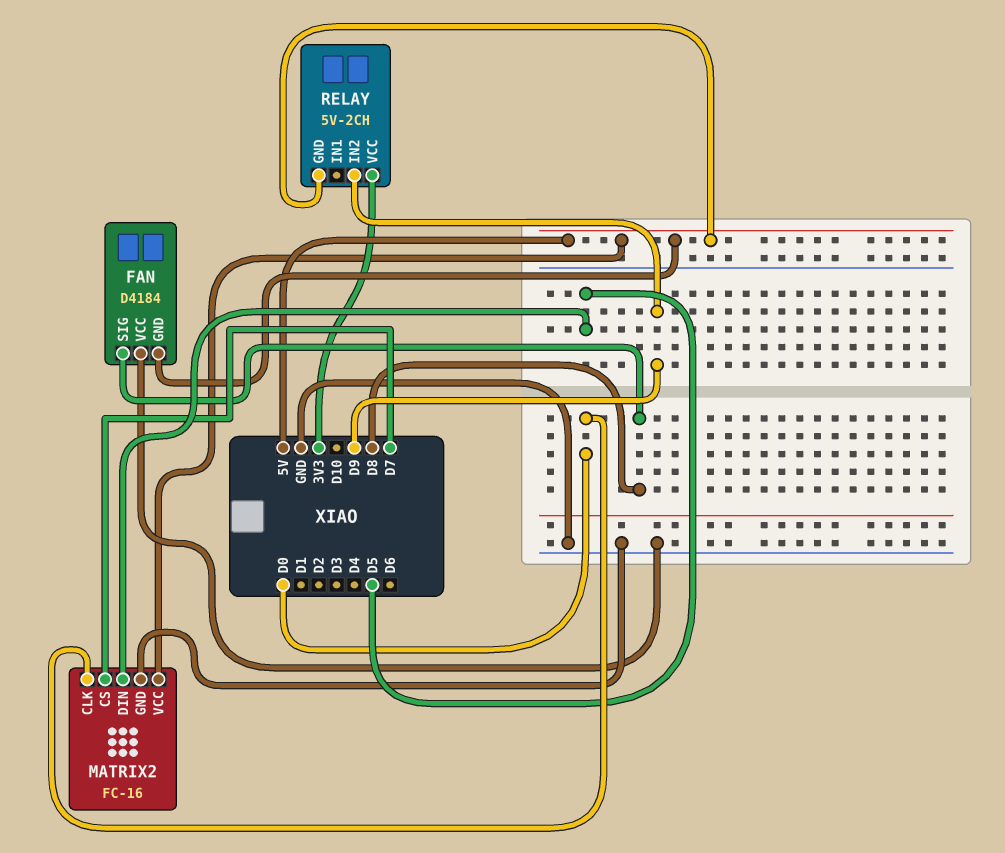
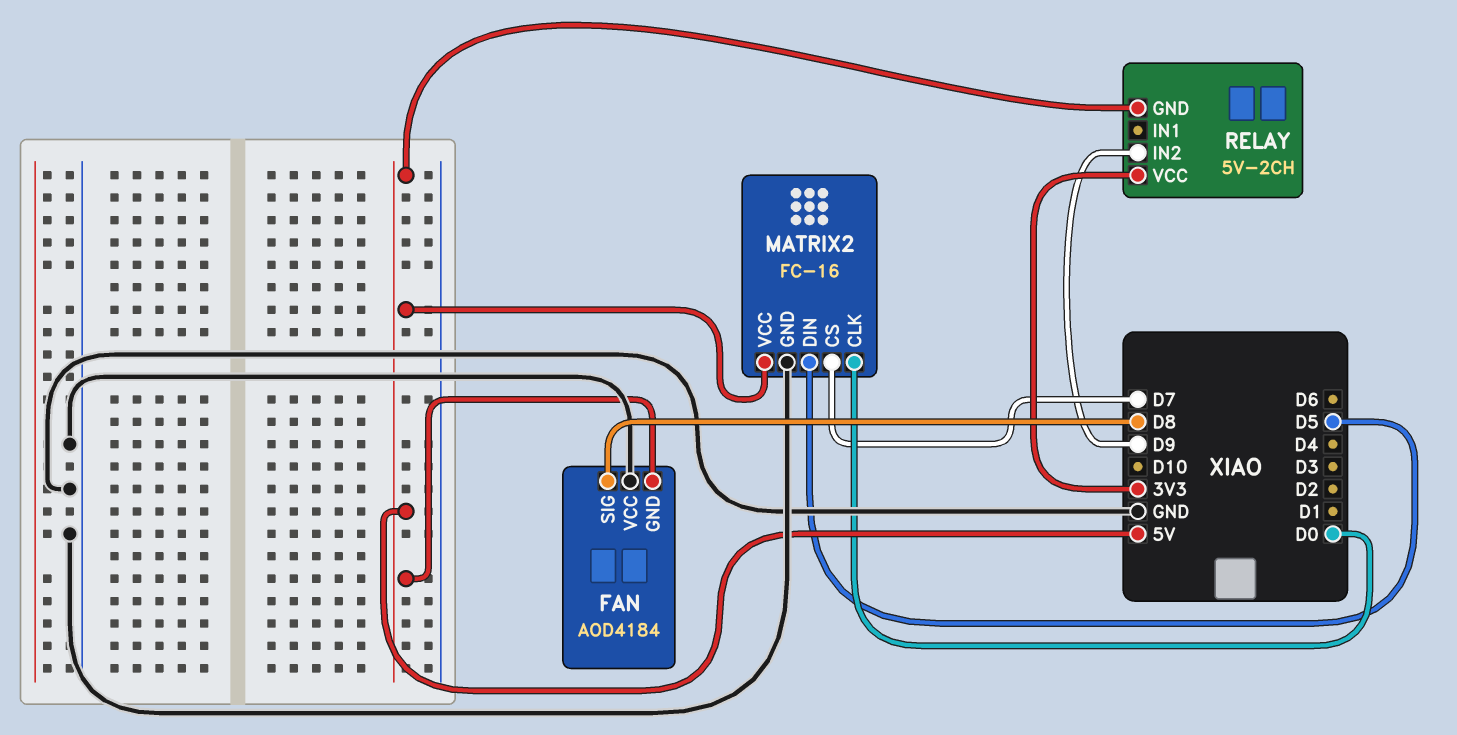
FAN: D4184 -> AOD4184

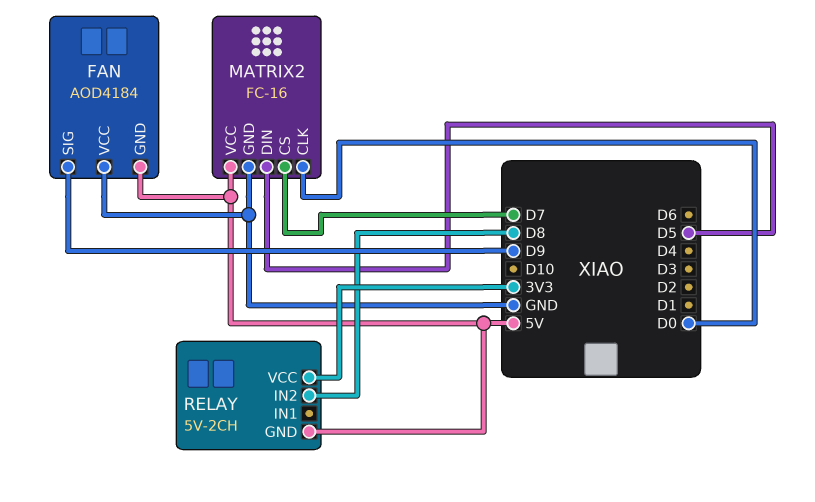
FAN pin SIG: D8 -> D9
RELAY pin IN2: D9 -> D8

